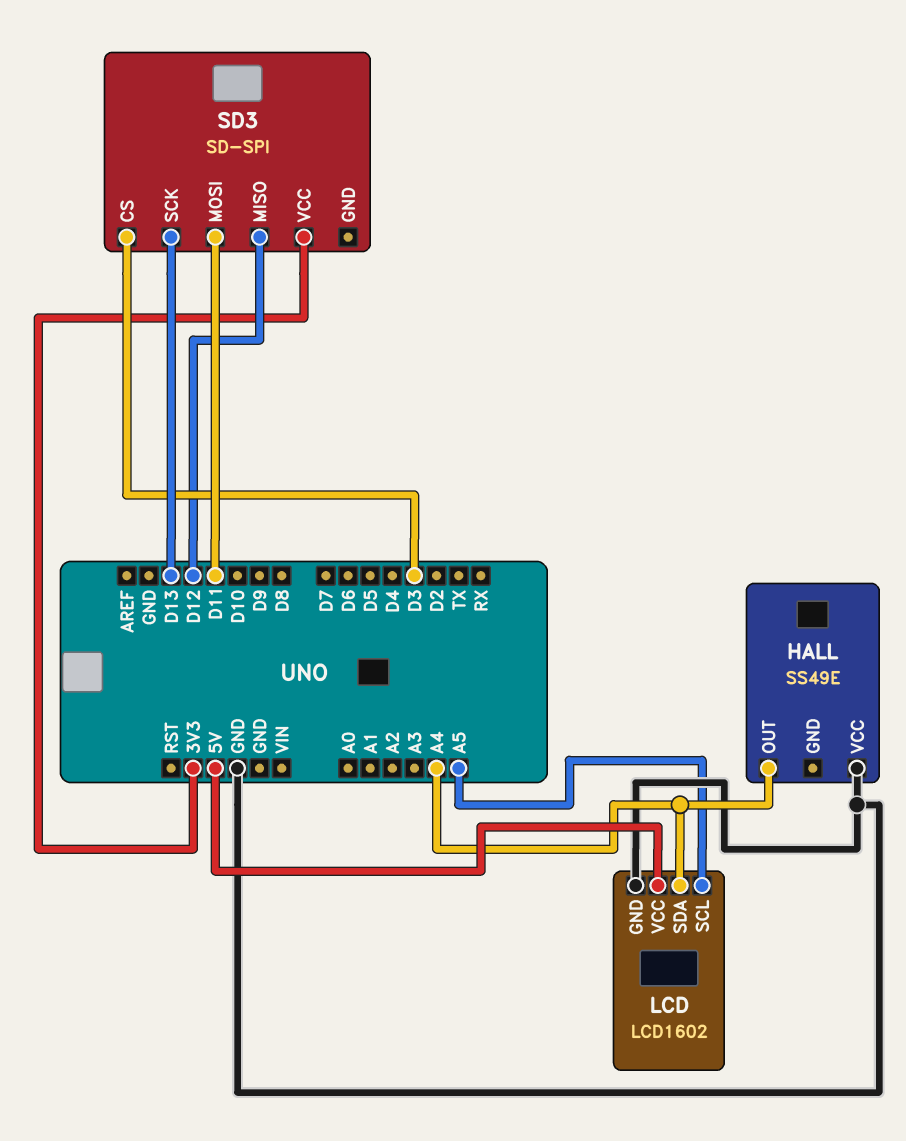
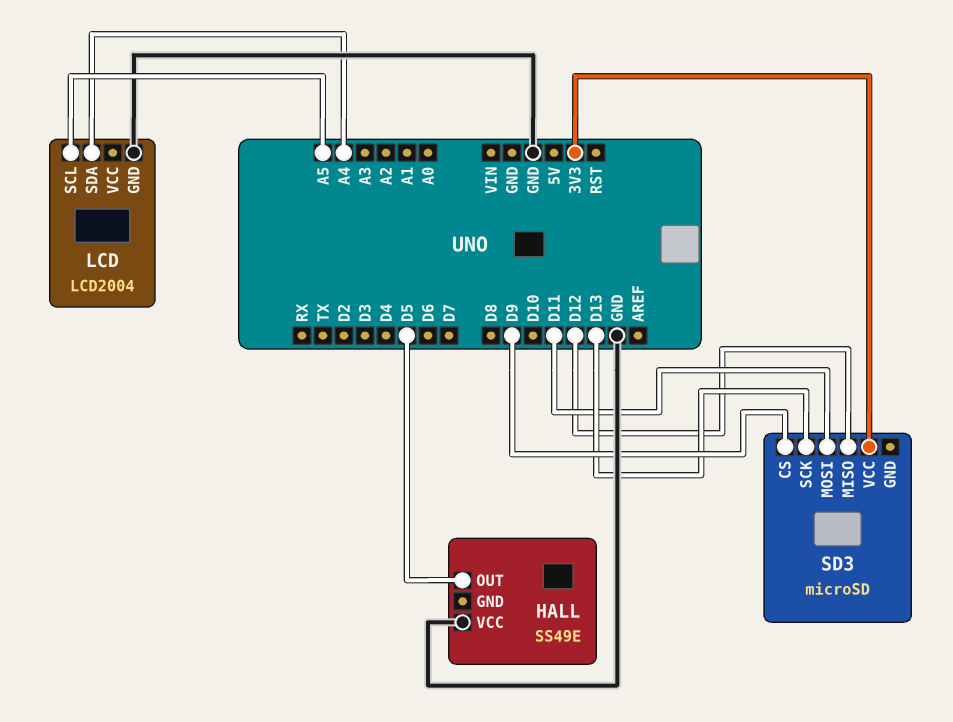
HALL pin OUT: A4 -> D5
LCD: LCD1602 -> LCD2004
LCD pin VCC: 5V -> none
SD3: SD-SPI -> microSD
SD3 pin CS: D3 -> D9

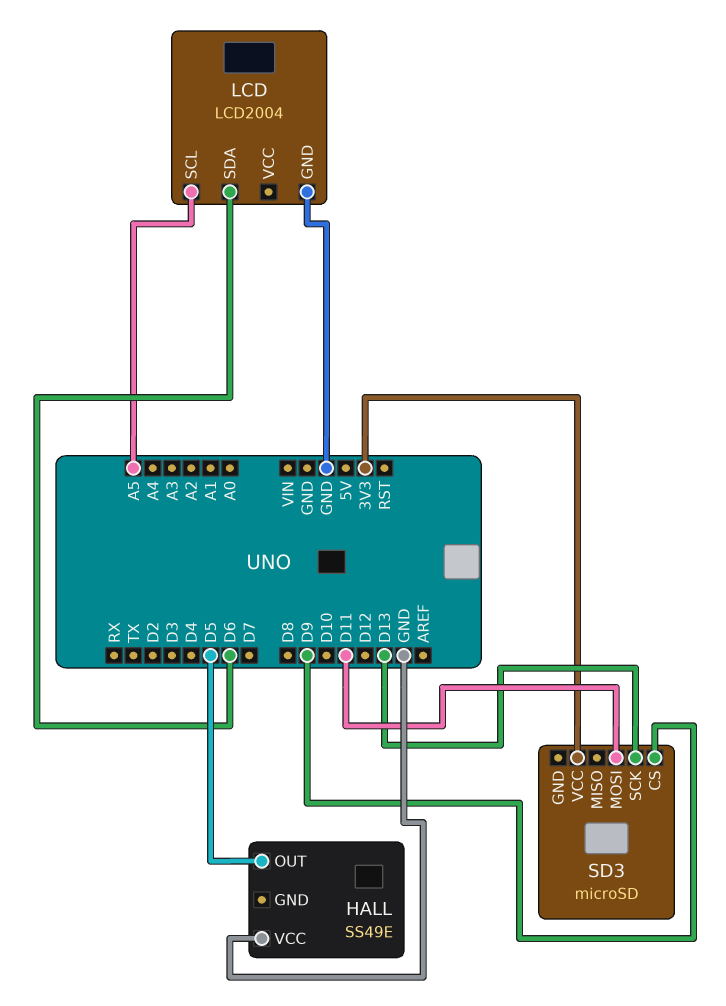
LCD pin SDA: A4 -> D6
SD3 pin MISO: D12 -> none

